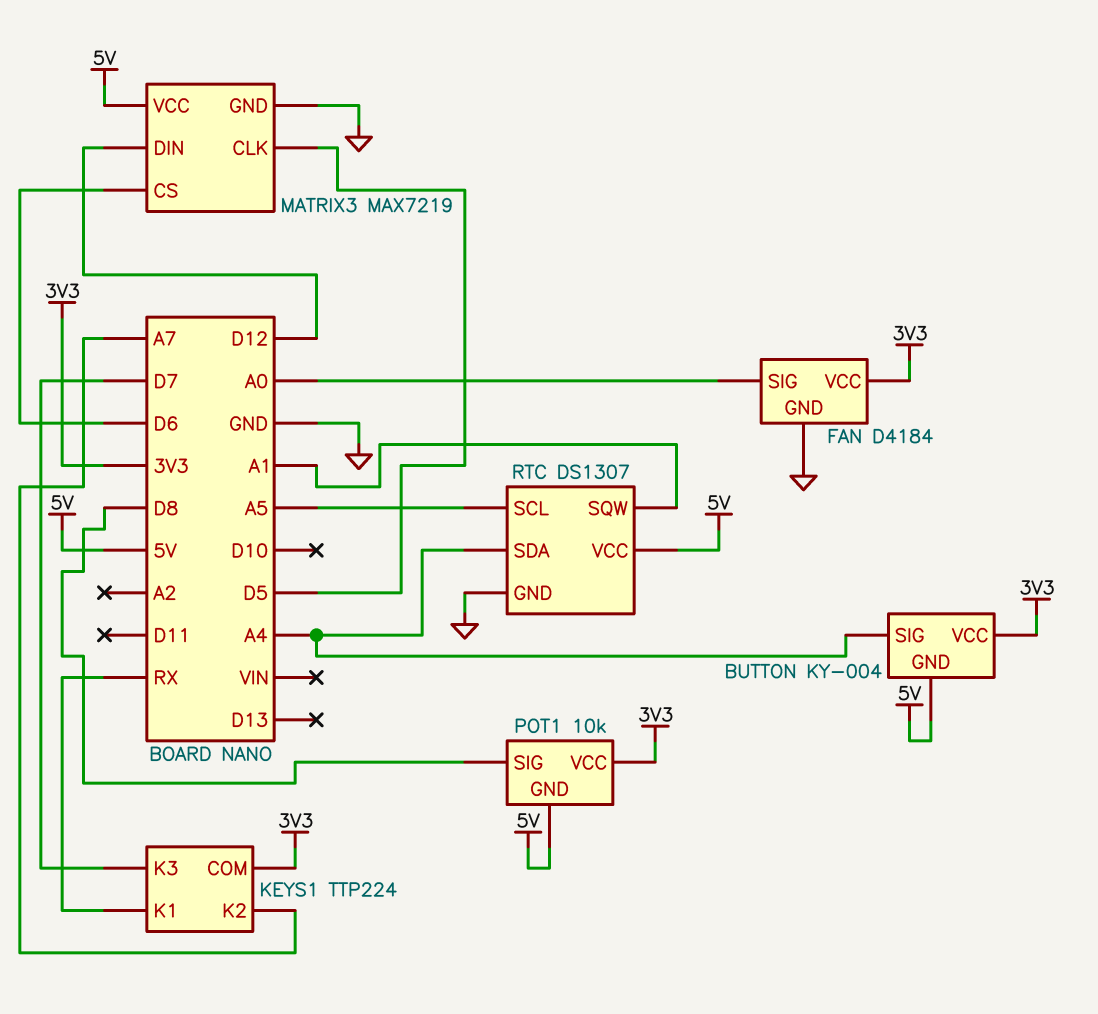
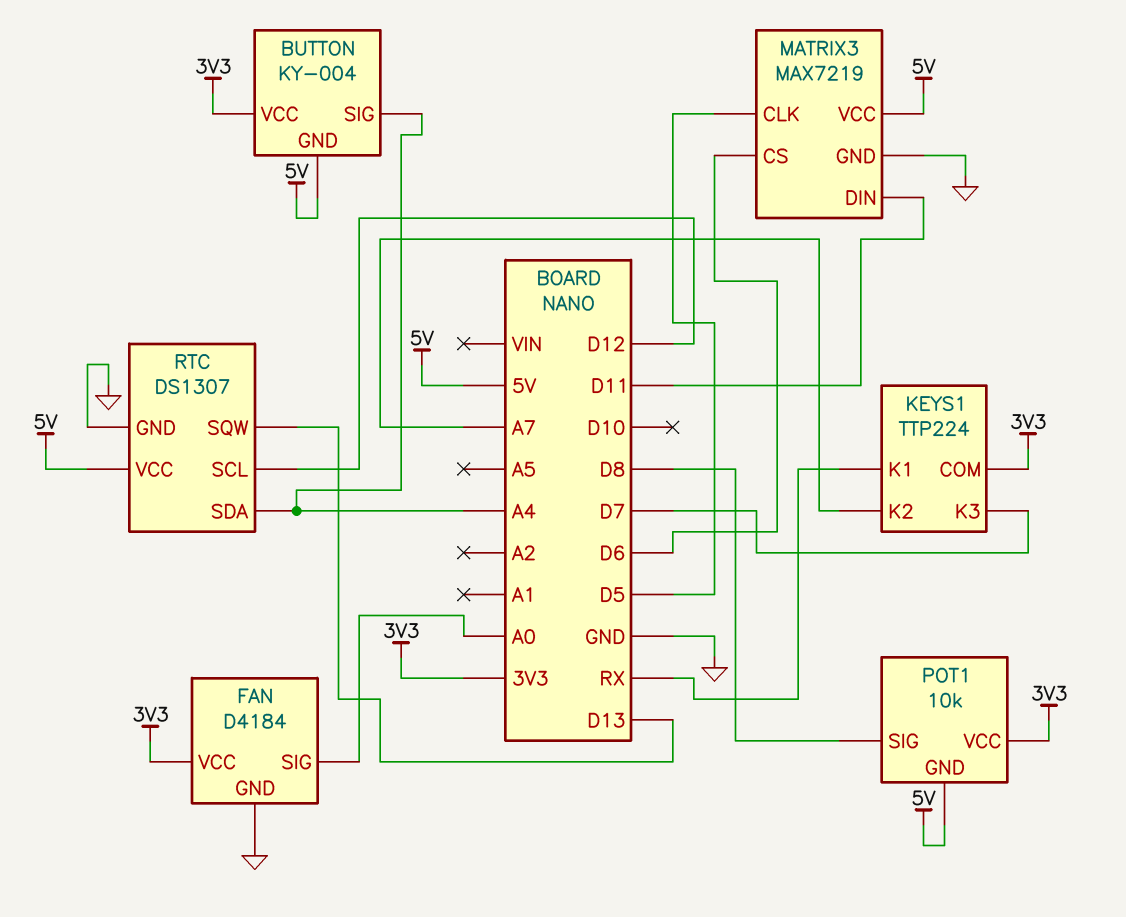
MATRIX3 pin DIN: D12 -> D11
RTC pin SCL: A5 -> D12
RTC pin SQW: A1 -> D13

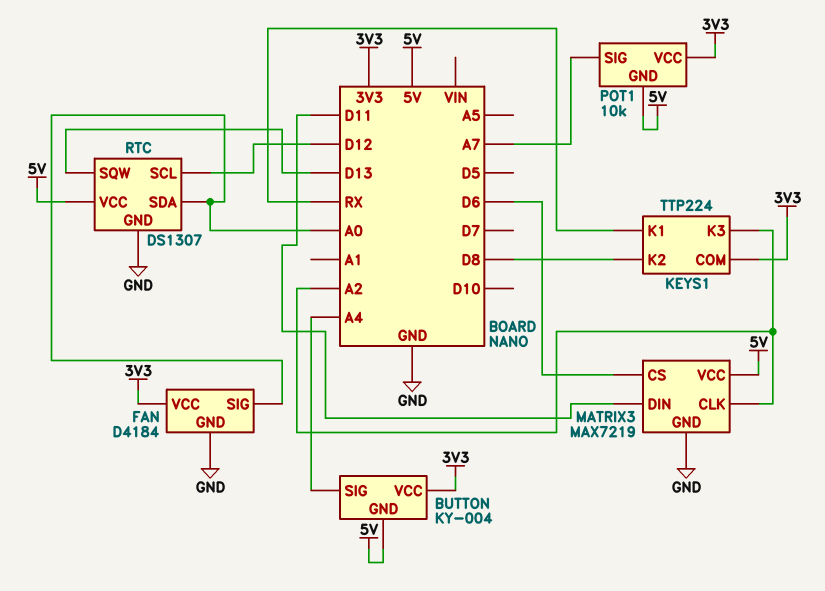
KEYS1 pin K2: A7 -> D8
KEYS1 pin K3: D7 -> A2
MATRIX3 pin CLK: D5 -> A2
POT1 pin SIG: D8 -> A7
RTC pin SDA: A4 -> A0

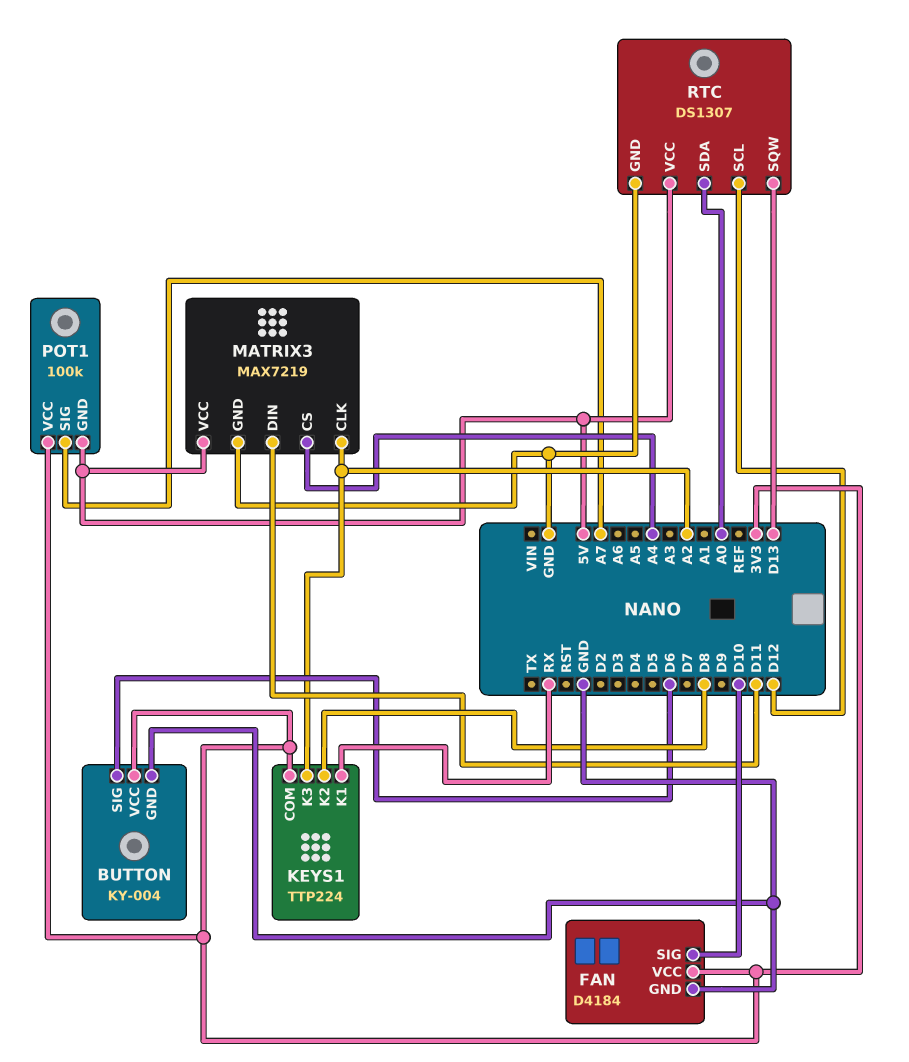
BUTTON pin GND: 5V -> GND
BUTTON pin SIG: A4 -> D6
FAN pin SIG: A0 -> D10
MATRIX3 pin CS: D6 -> A4
POT1: 10k -> 100k

